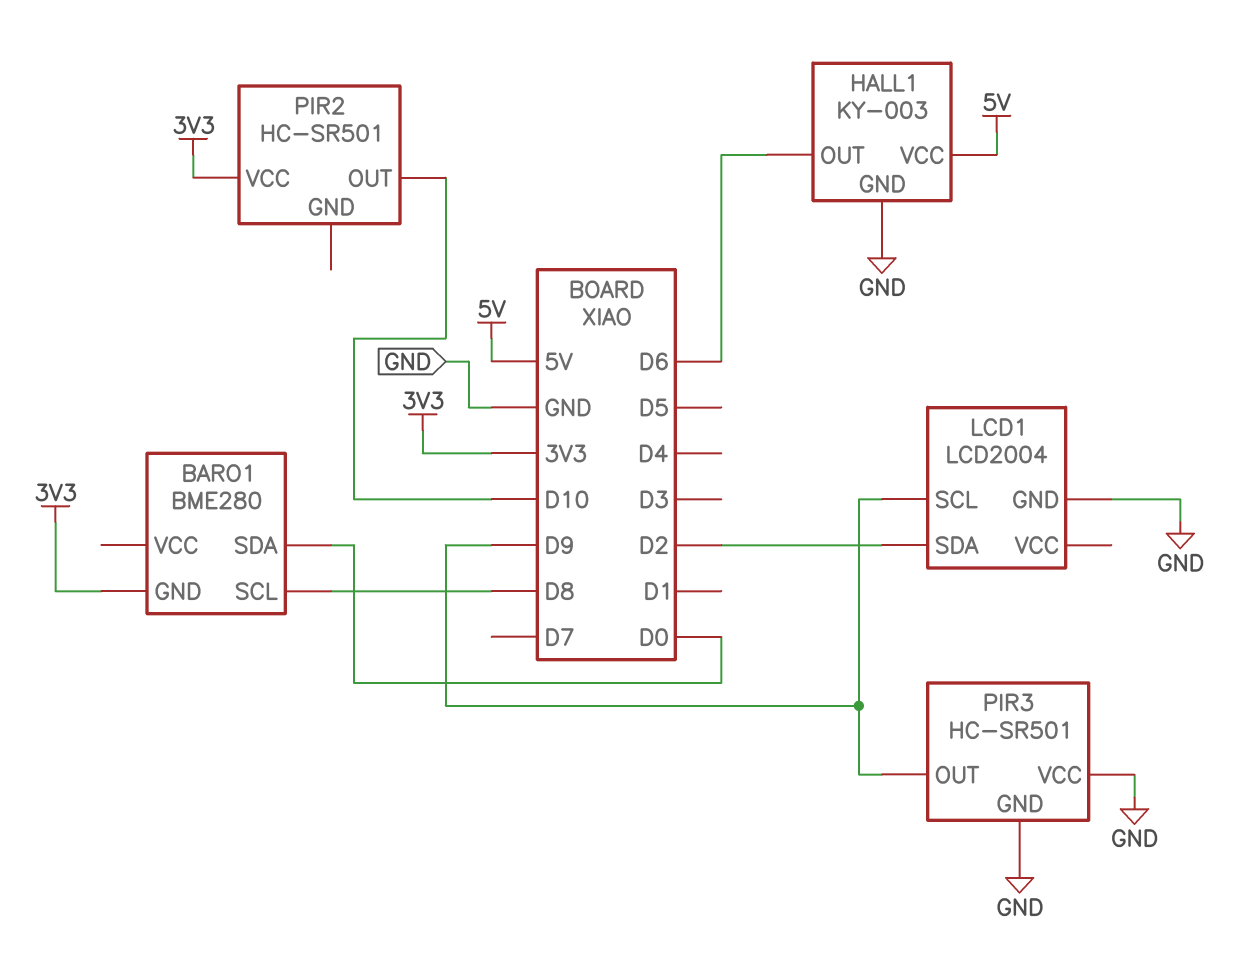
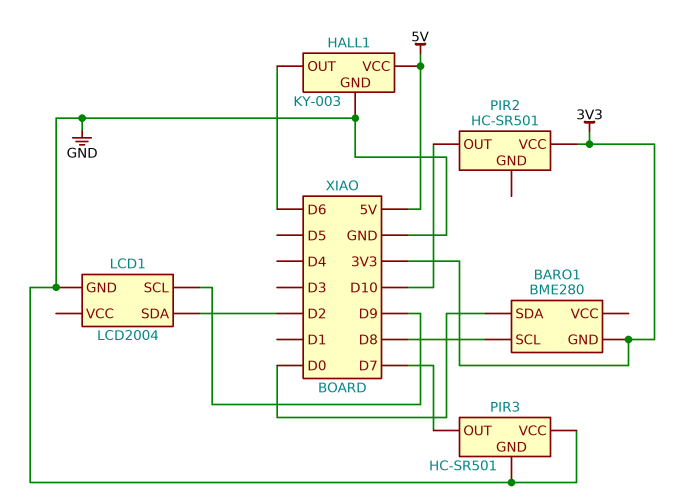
PIR3 pin OUT: D9 -> D7

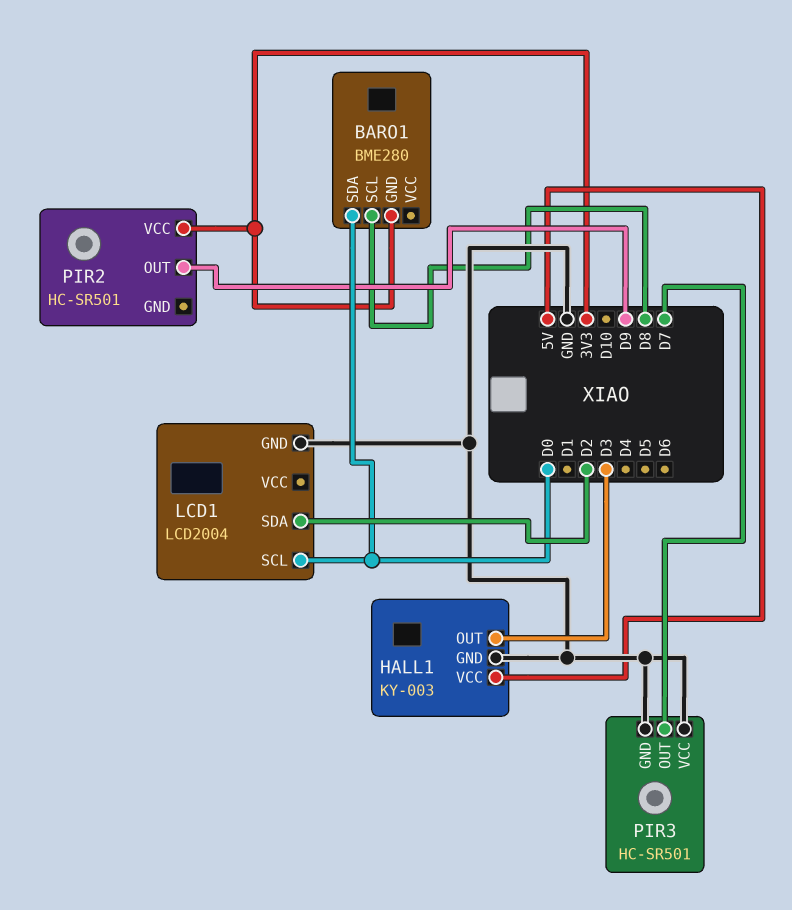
HALL1 pin OUT: D6 -> D3
LCD1 pin SCL: D9 -> D0
PIR2 pin OUT: D10 -> D9

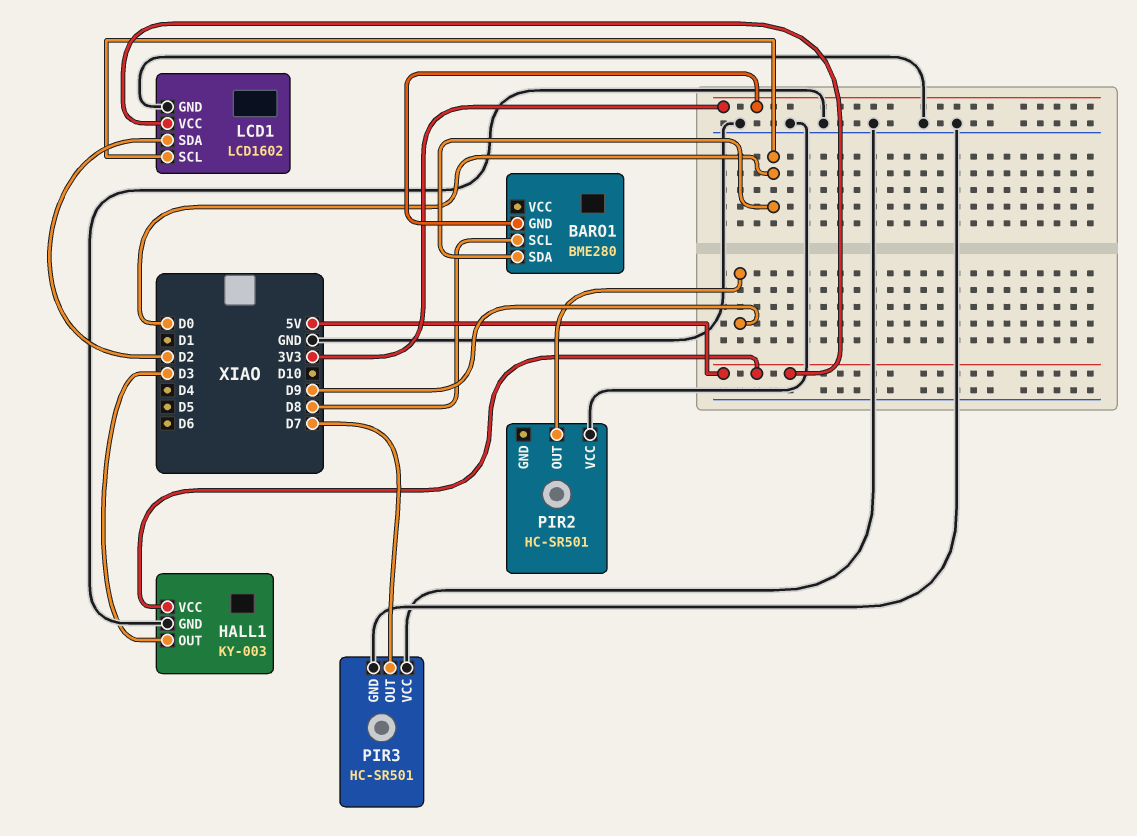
LCD1: LCD2004 -> LCD1602
LCD1 pin VCC: none -> 5V
PIR2 pin VCC: 3V3 -> GND

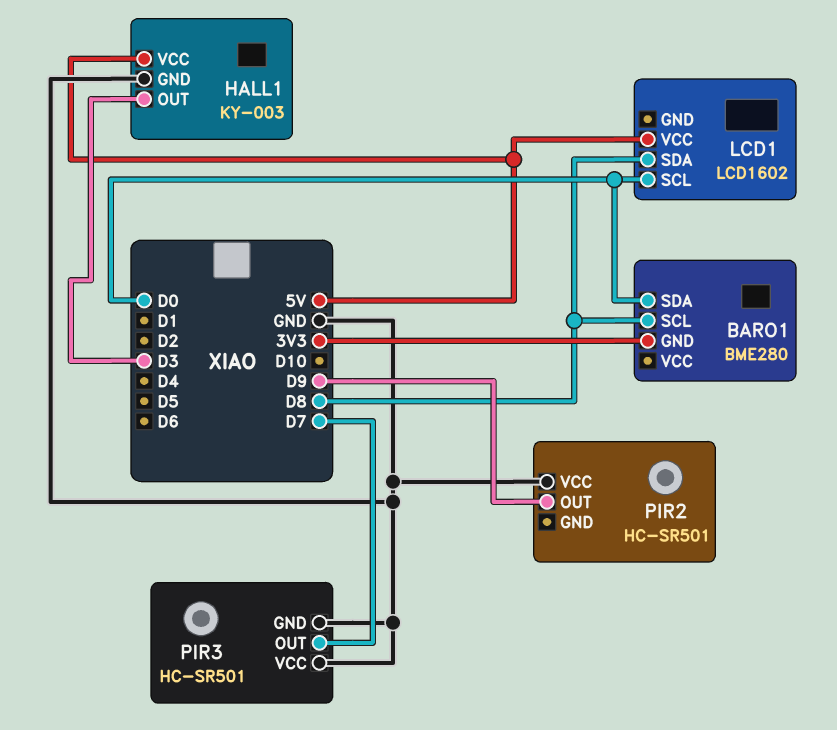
LCD1 pin GND: GND -> none
LCD1 pin SDA: D2 -> D8

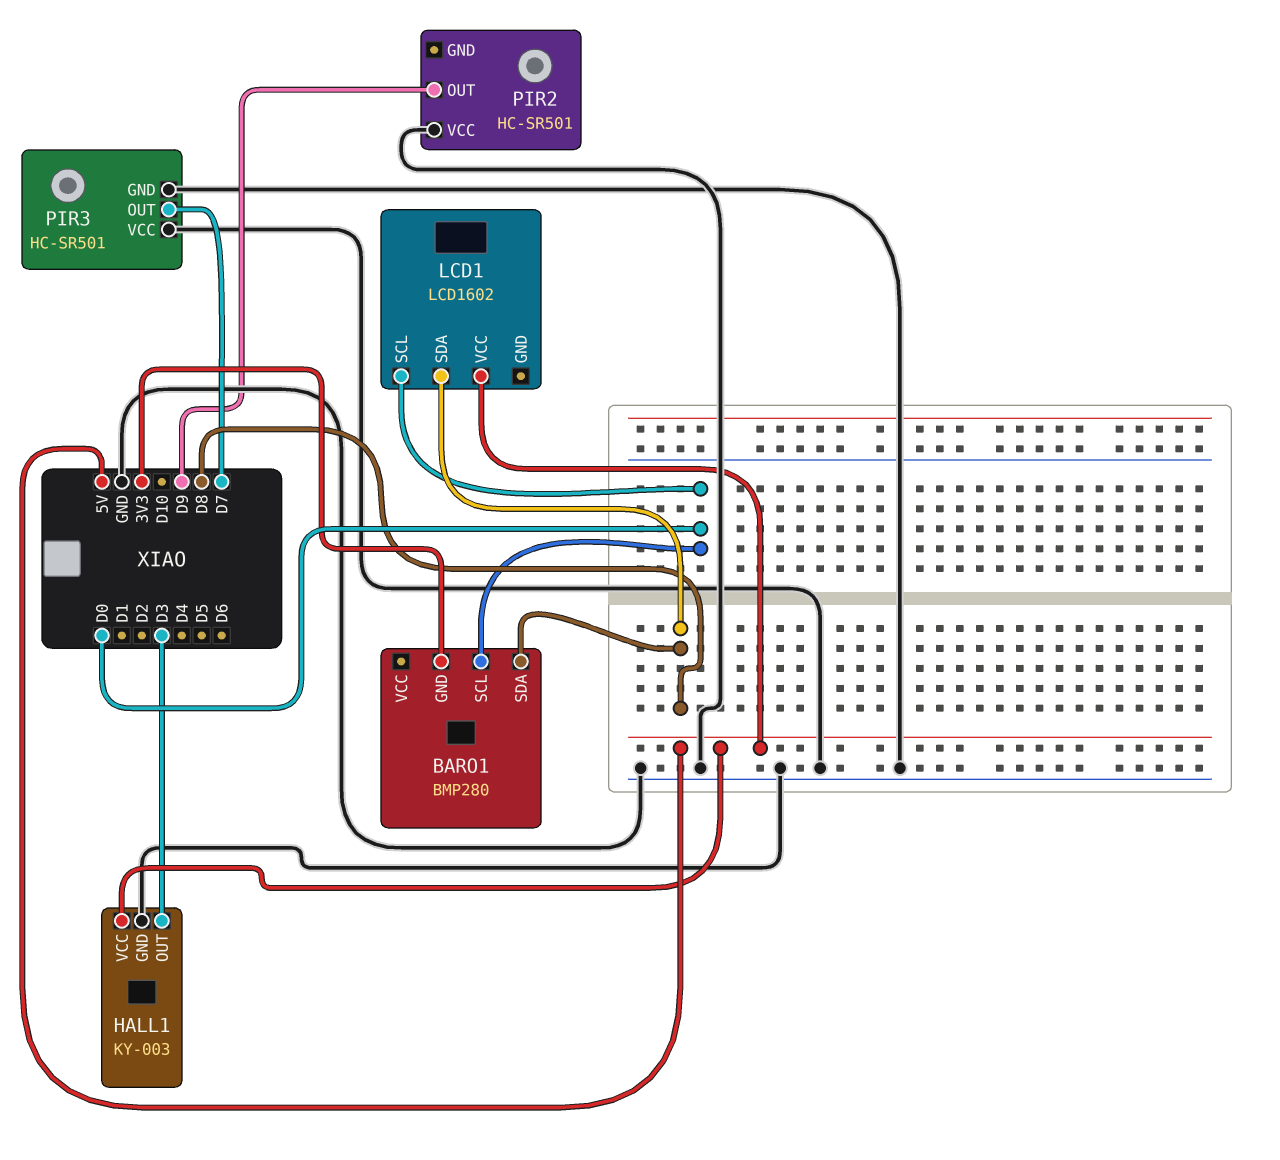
BARO1: BME280 -> BMP280
BARO1 pin SCL: D8 -> D0
BARO1 pin SDA: D0 -> D8

